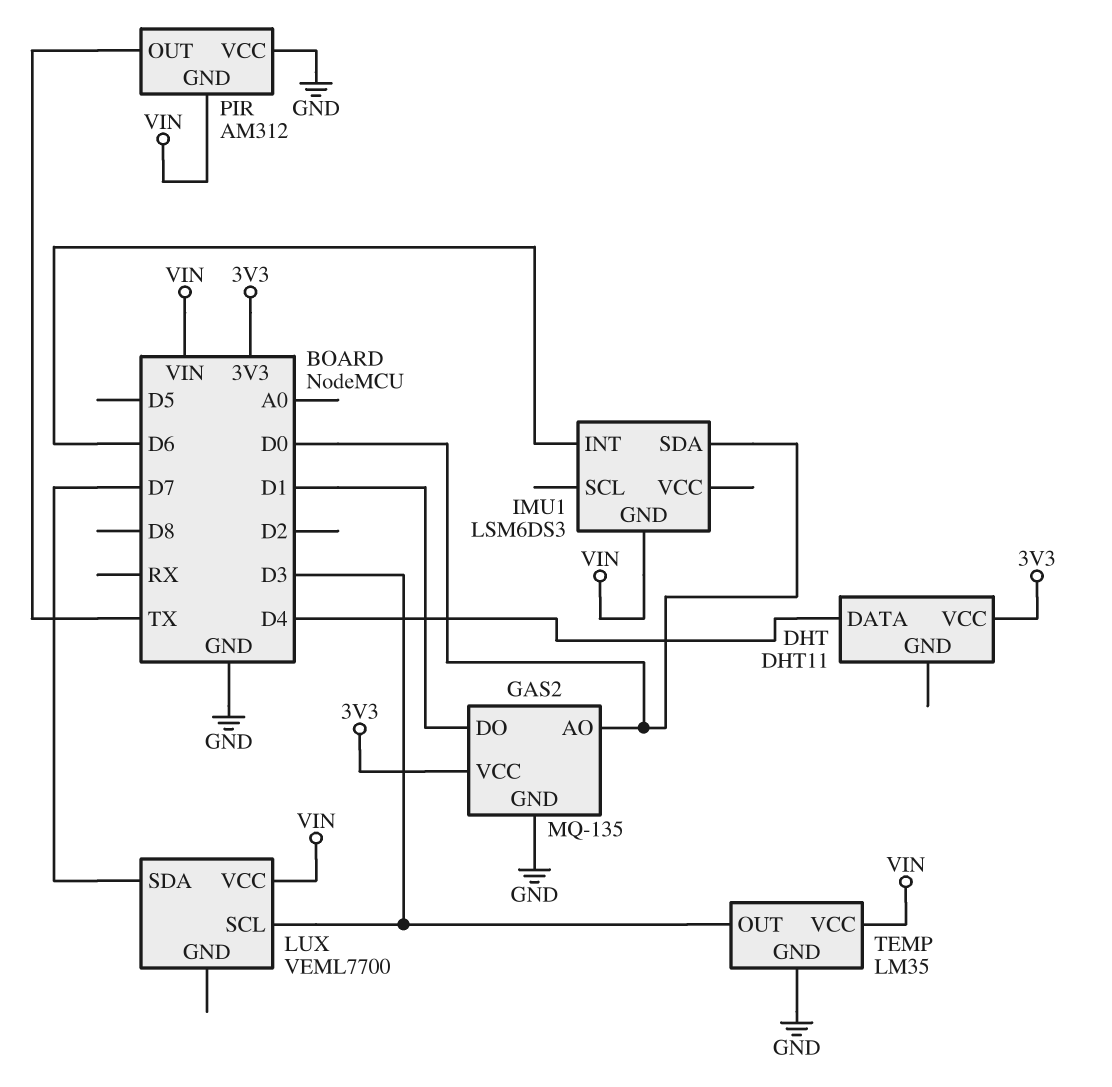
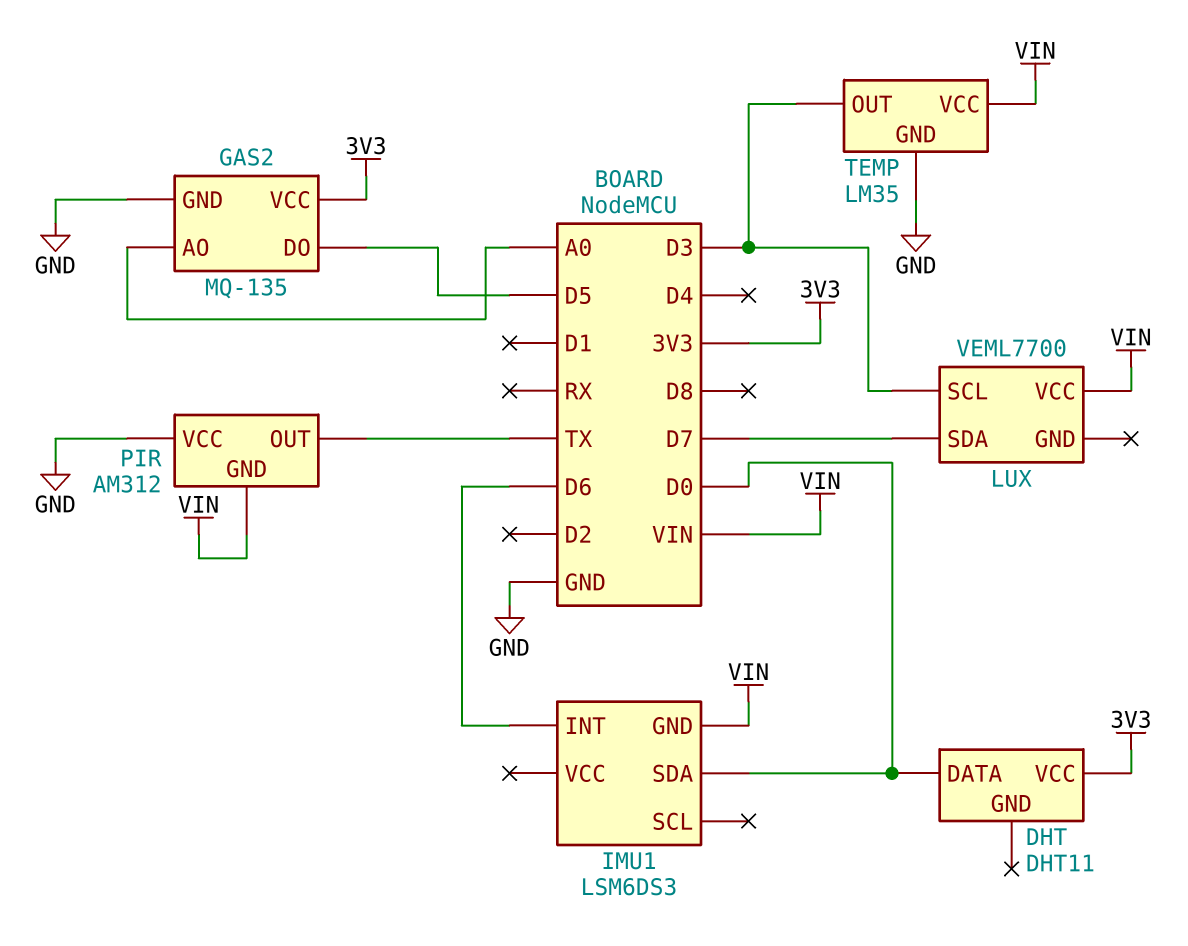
DHT pin DATA: D4 -> D0
GAS2 pin AO: D0 -> A0
GAS2 pin DO: D1 -> D5

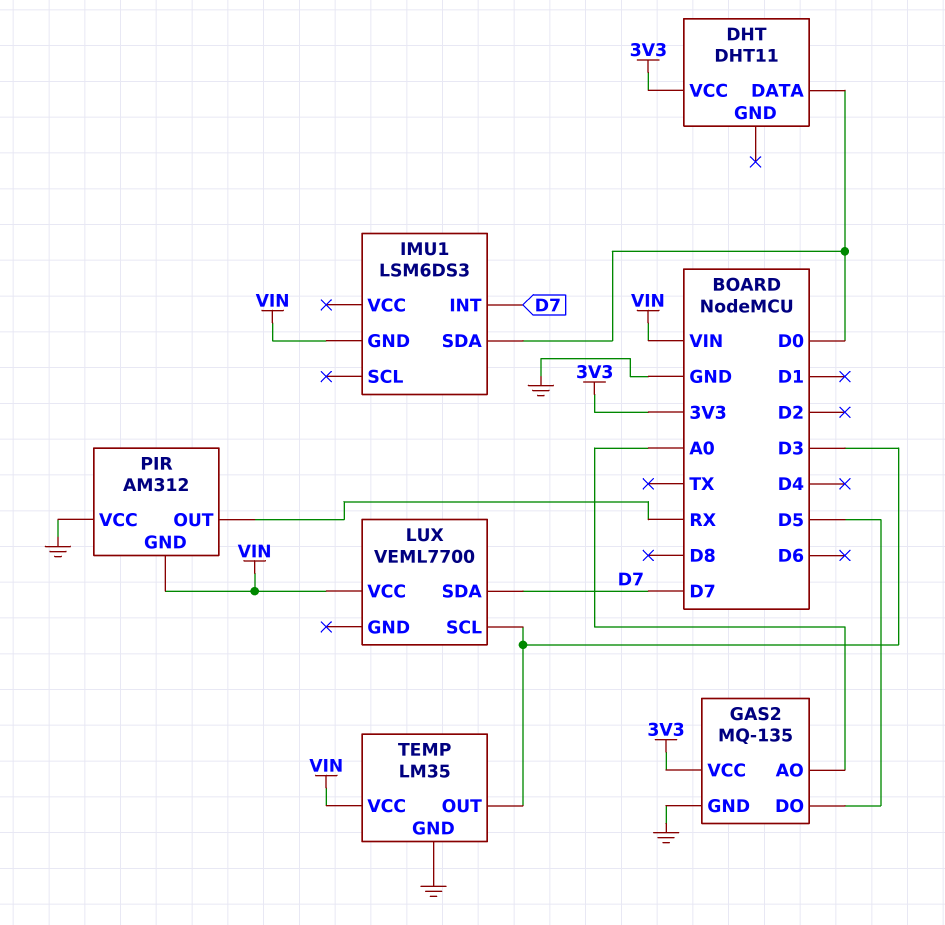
IMU1 pin INT: D6 -> D7
PIR pin OUT: TX -> RX

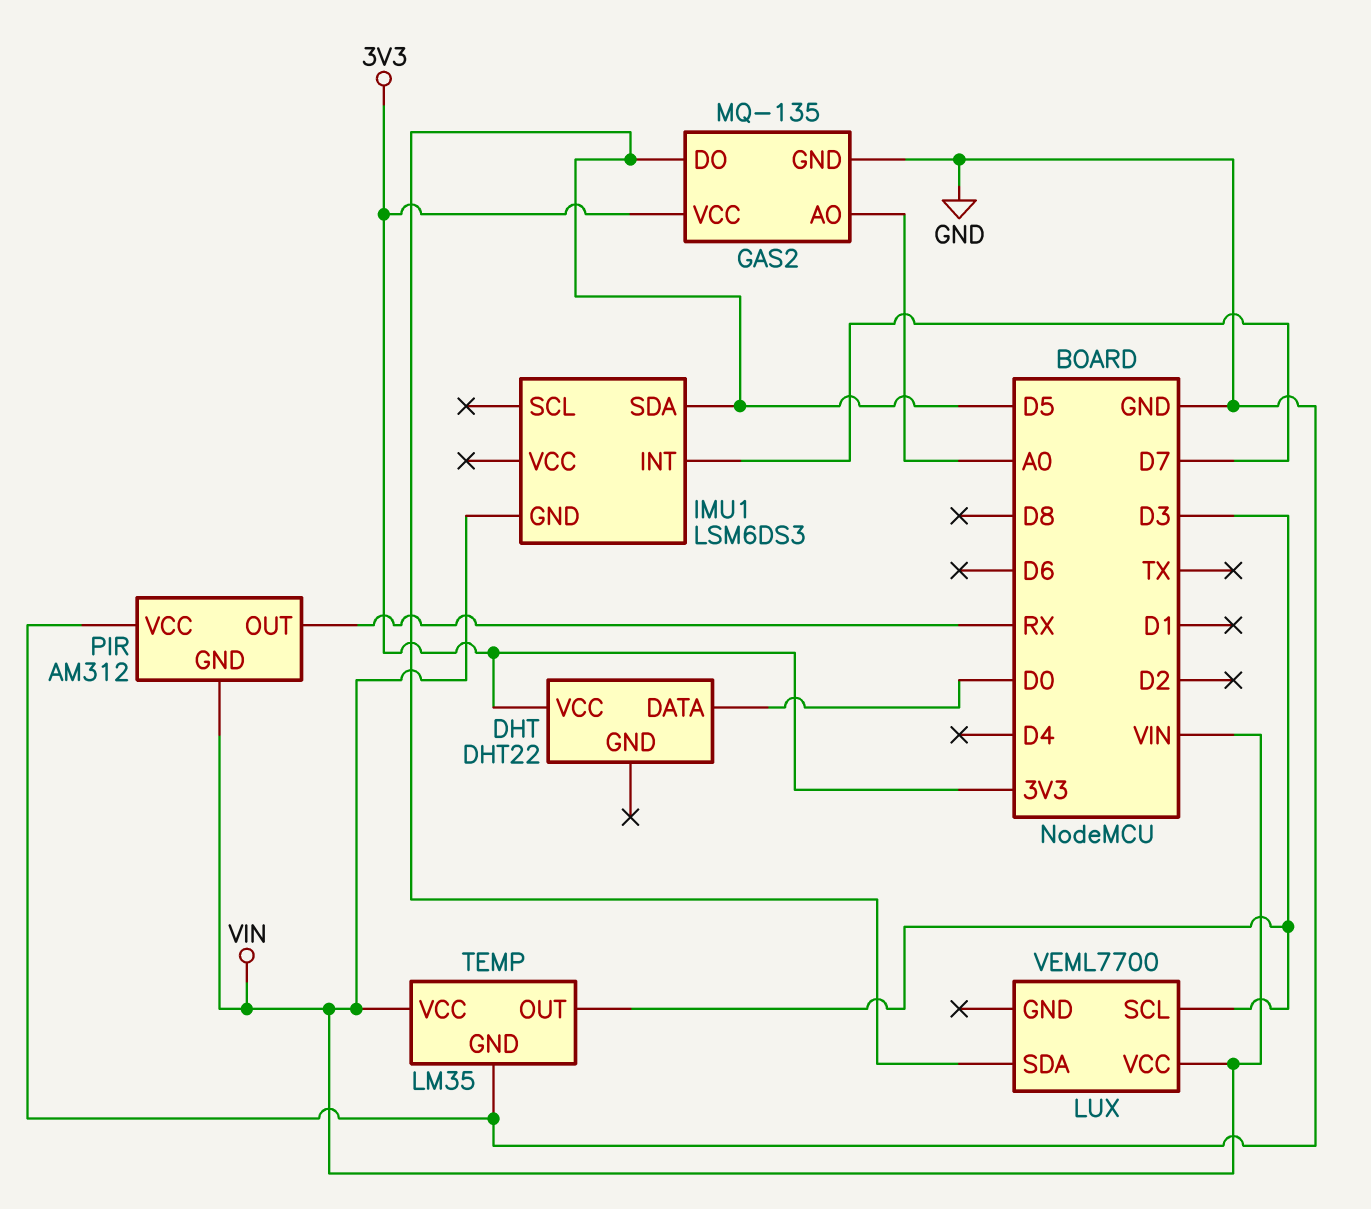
DHT: DHT11 -> DHT22
IMU1 pin SDA: D0 -> D5
LUX pin SDA: D7 -> D5

